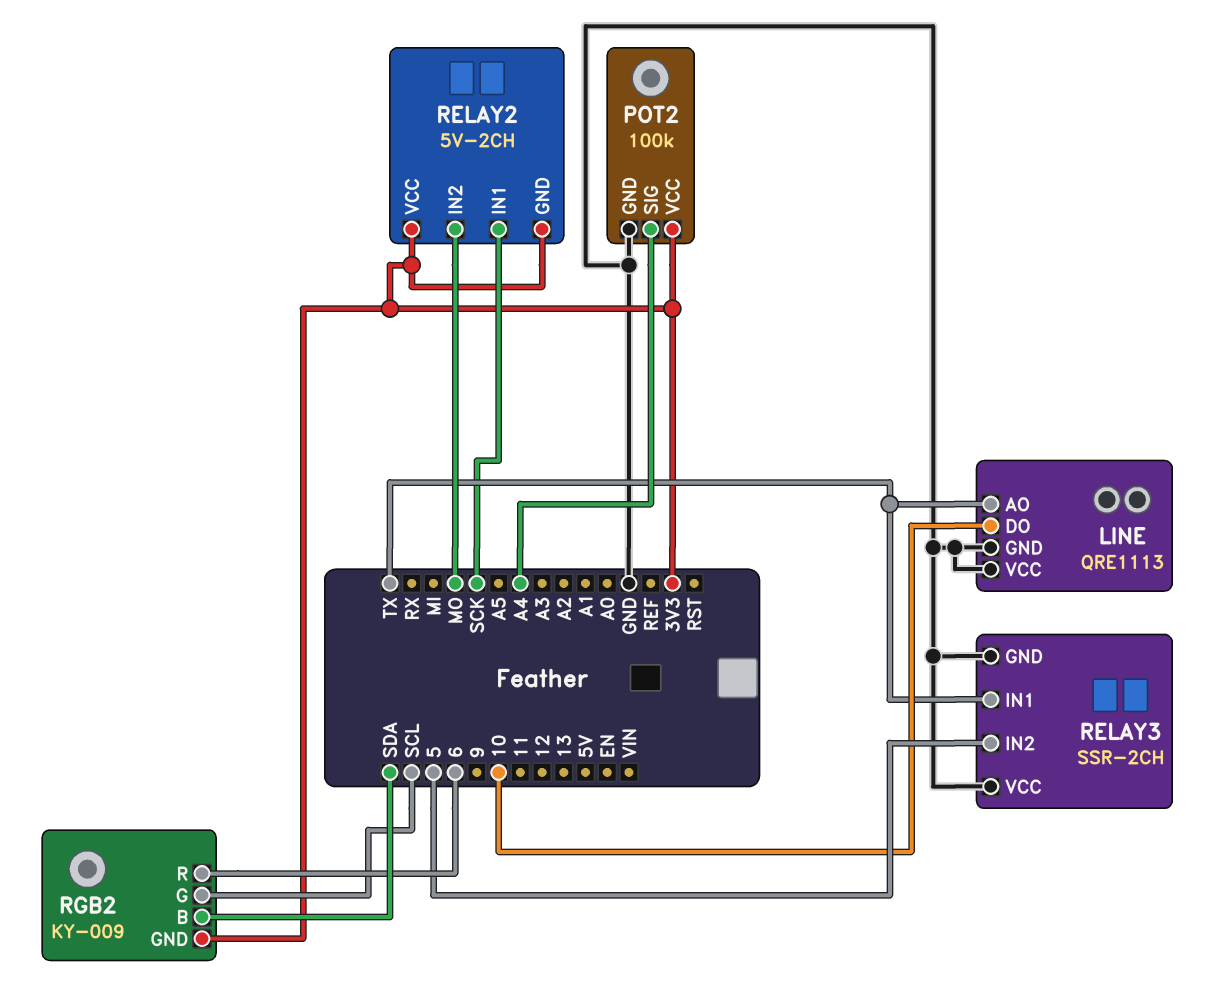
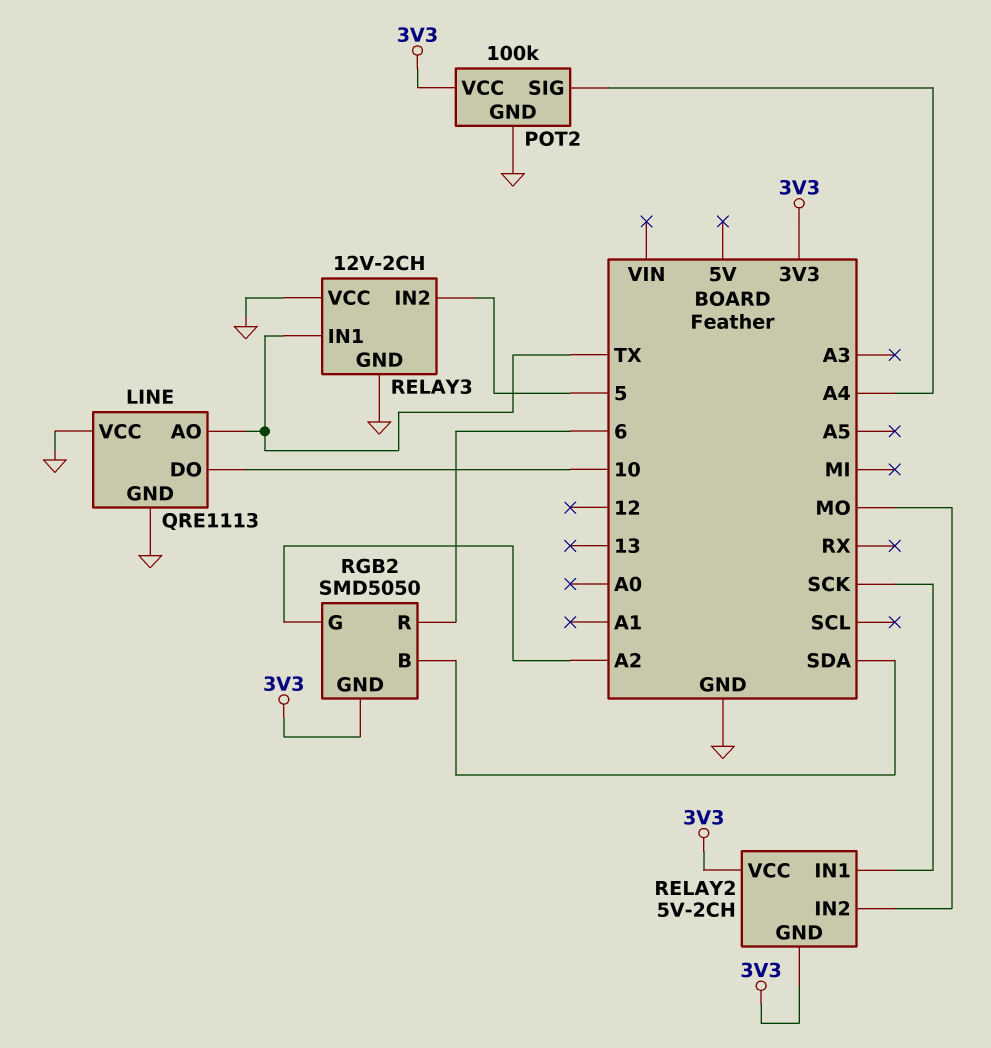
RELAY3: SSR-2CH -> 12V-2CH
RGB2: KY-009 -> SMD5050
RGB2 pin G: SCL -> A2

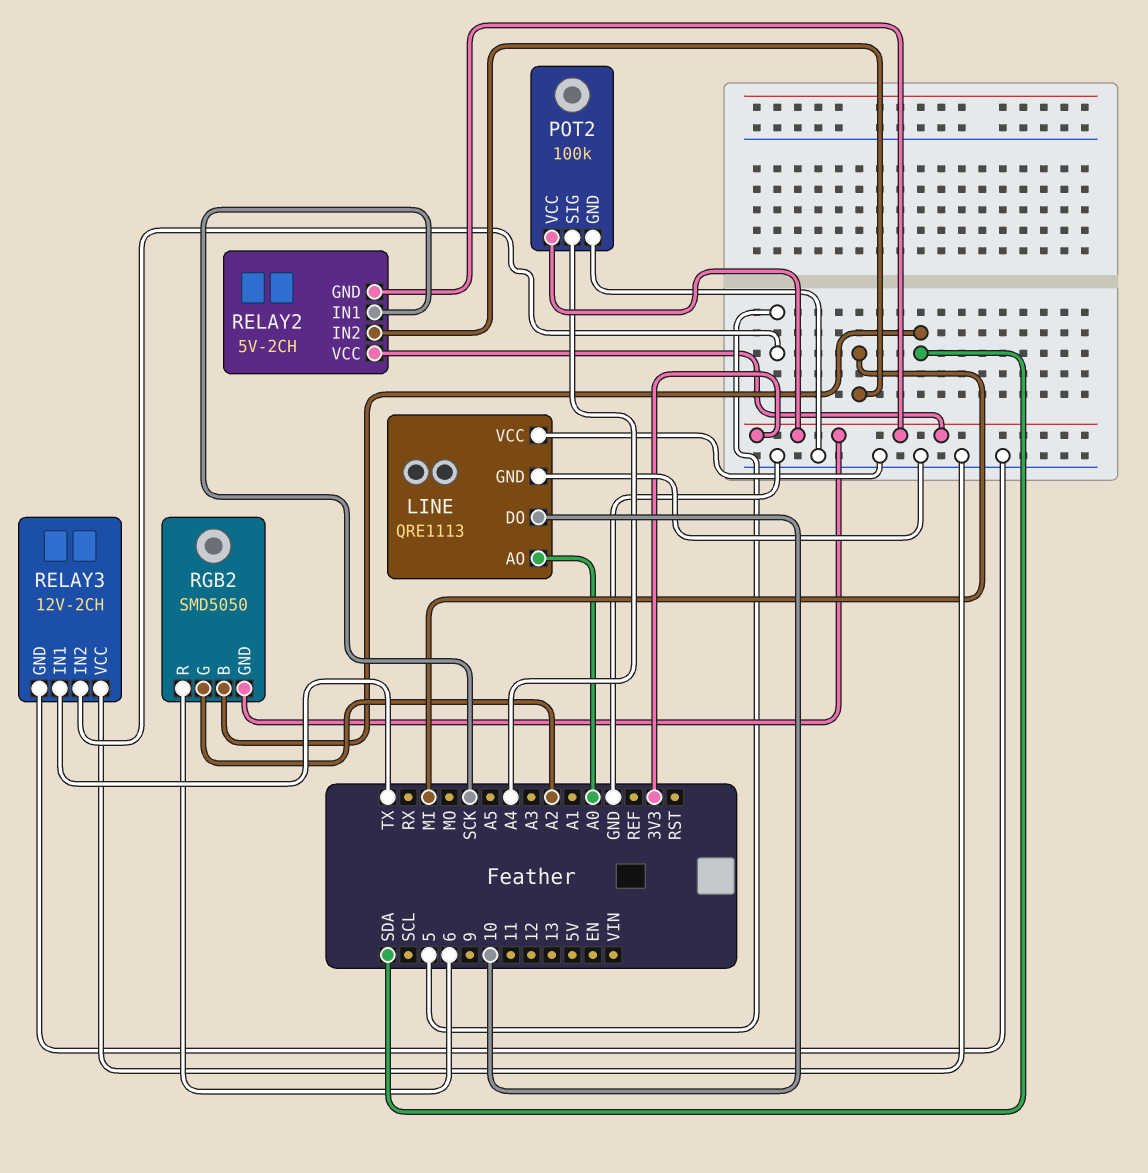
LINE pin AO: TX -> A0
RELAY2 pin IN2: MO -> MI

